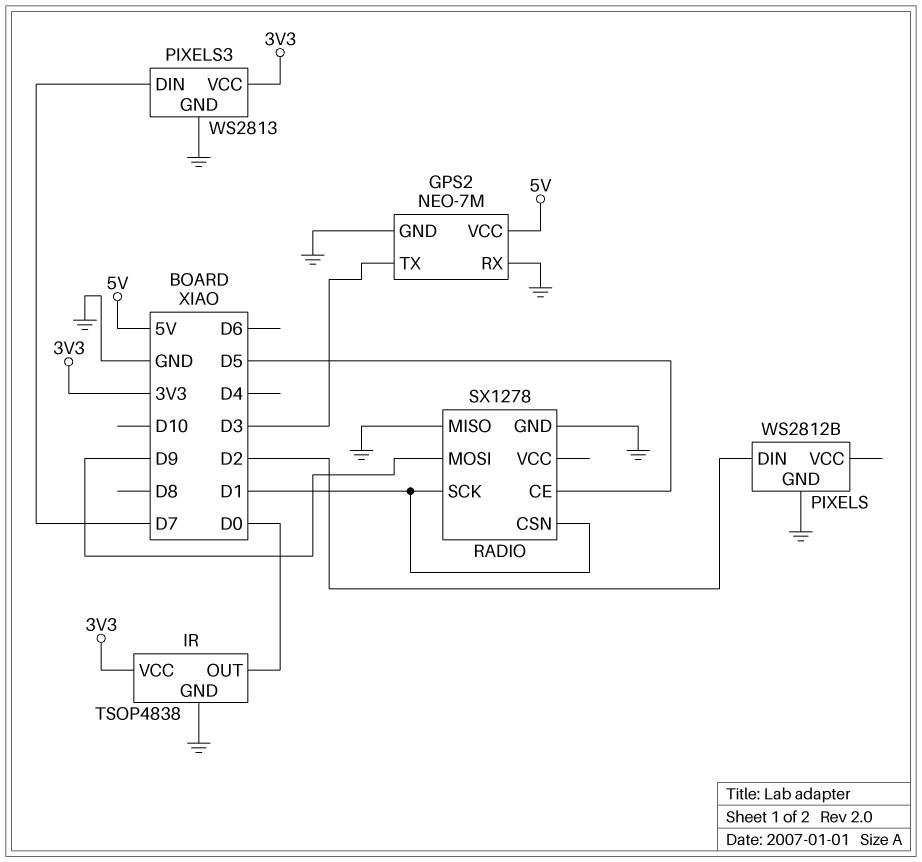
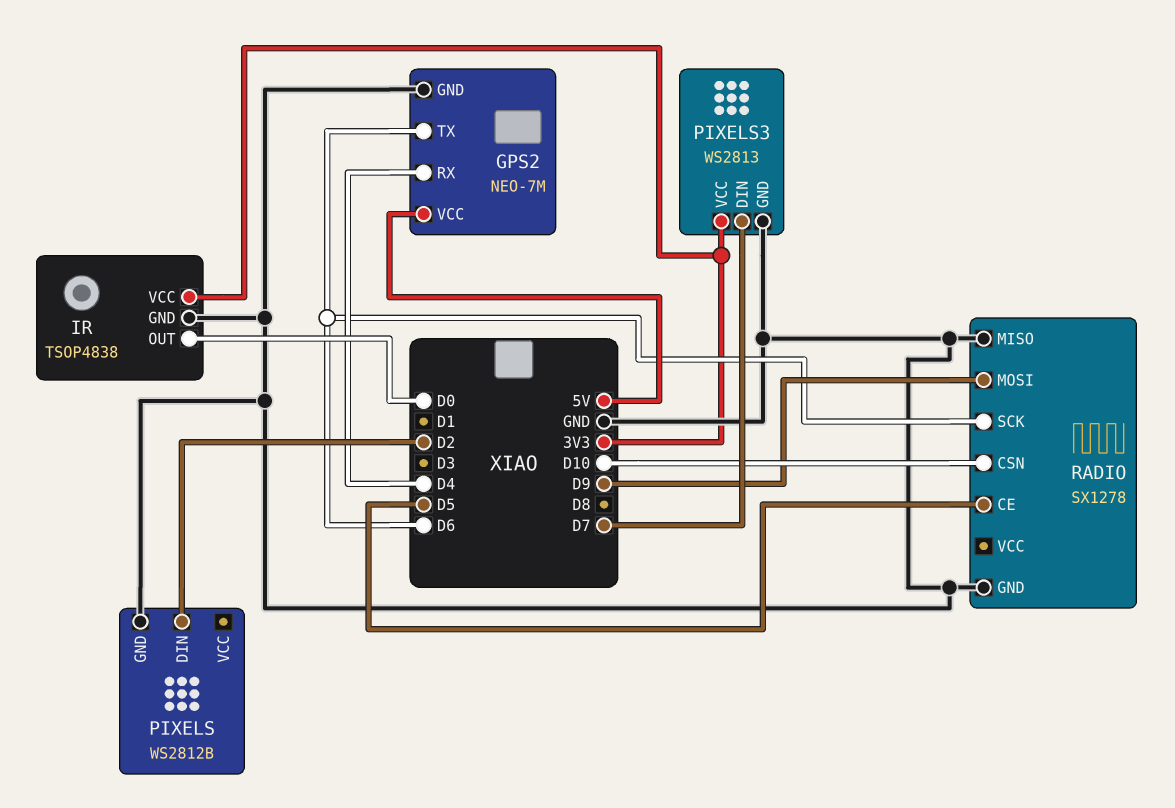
GPS2 pin RX: GND -> D4
GPS2 pin TX: D3 -> D6
RADIO pin CSN: D1 -> D10
RADIO pin SCK: D1 -> D6

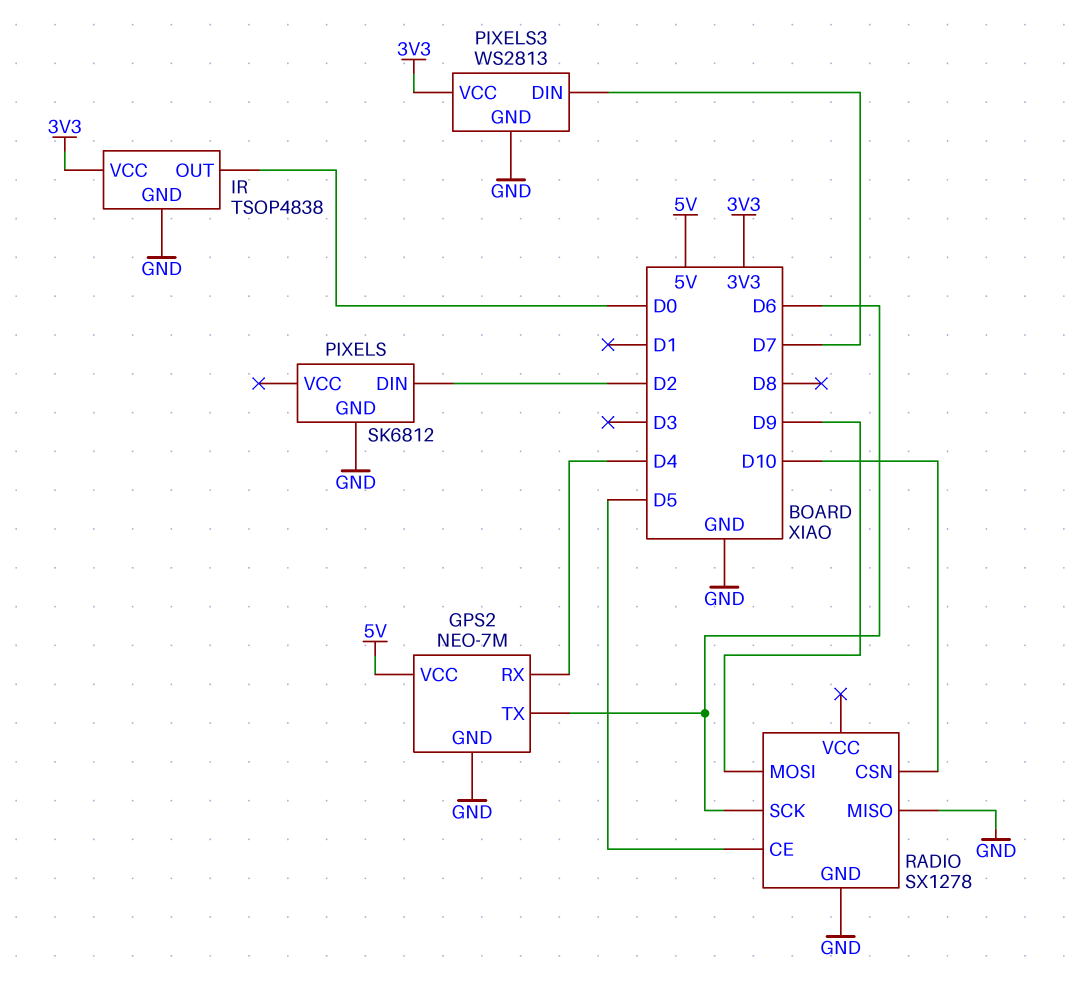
PIXELS: WS2812B -> SK6812

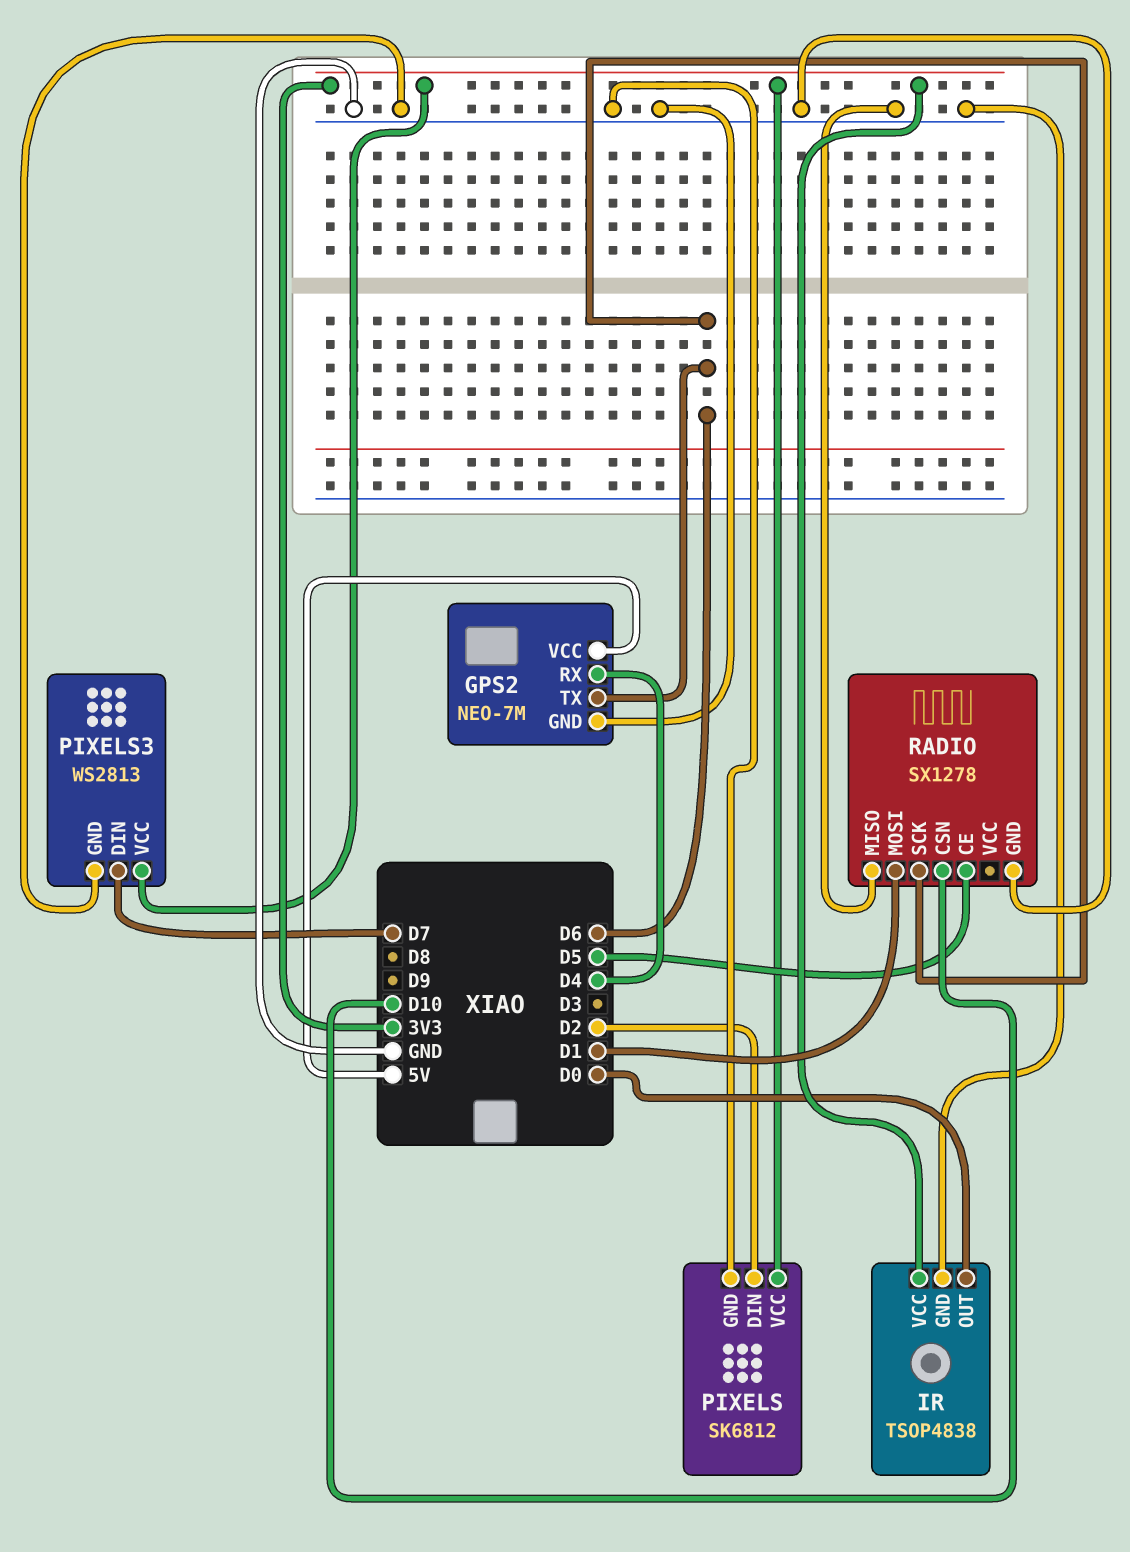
PIXELS pin VCC: none -> 3V3
RADIO pin MOSI: D9 -> D1

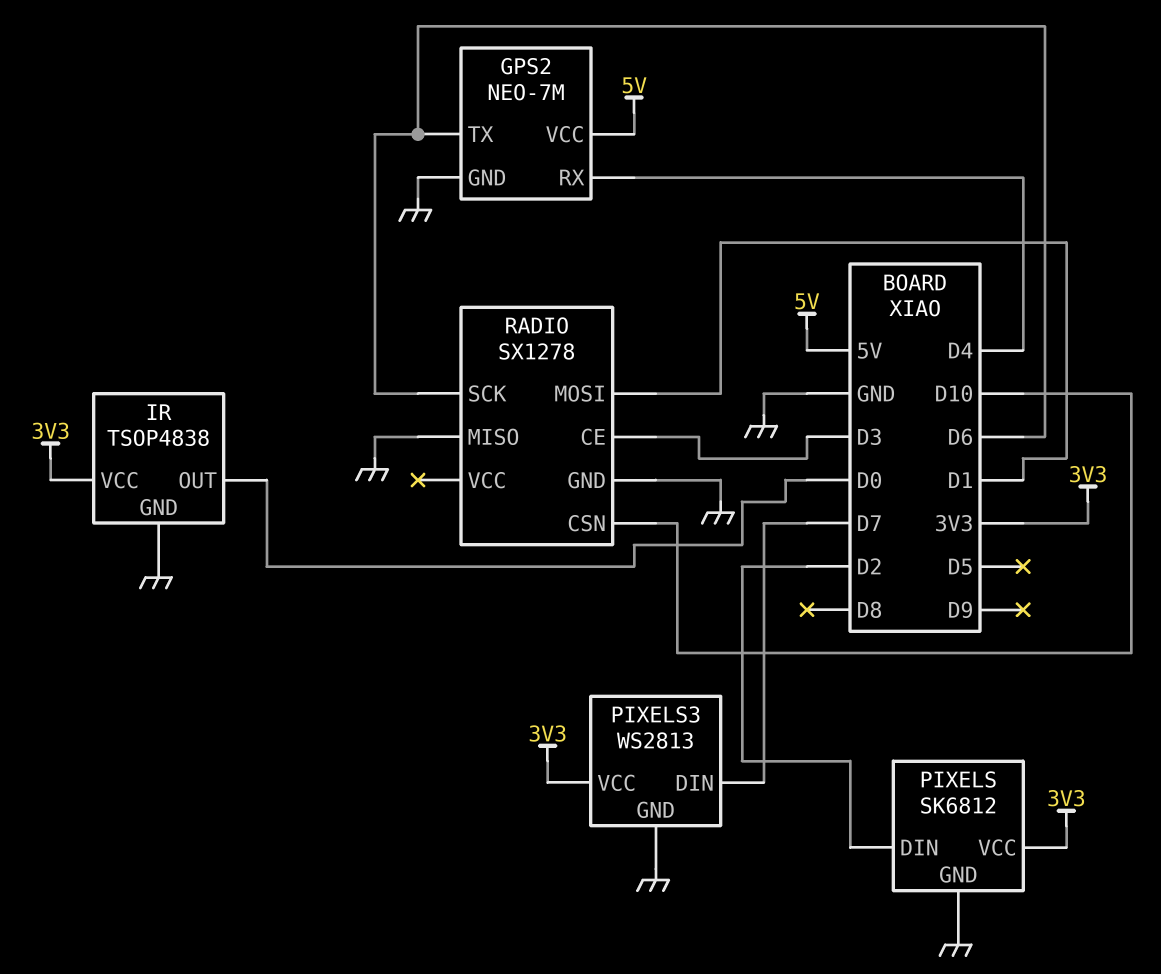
RADIO pin CE: D5 -> D3

